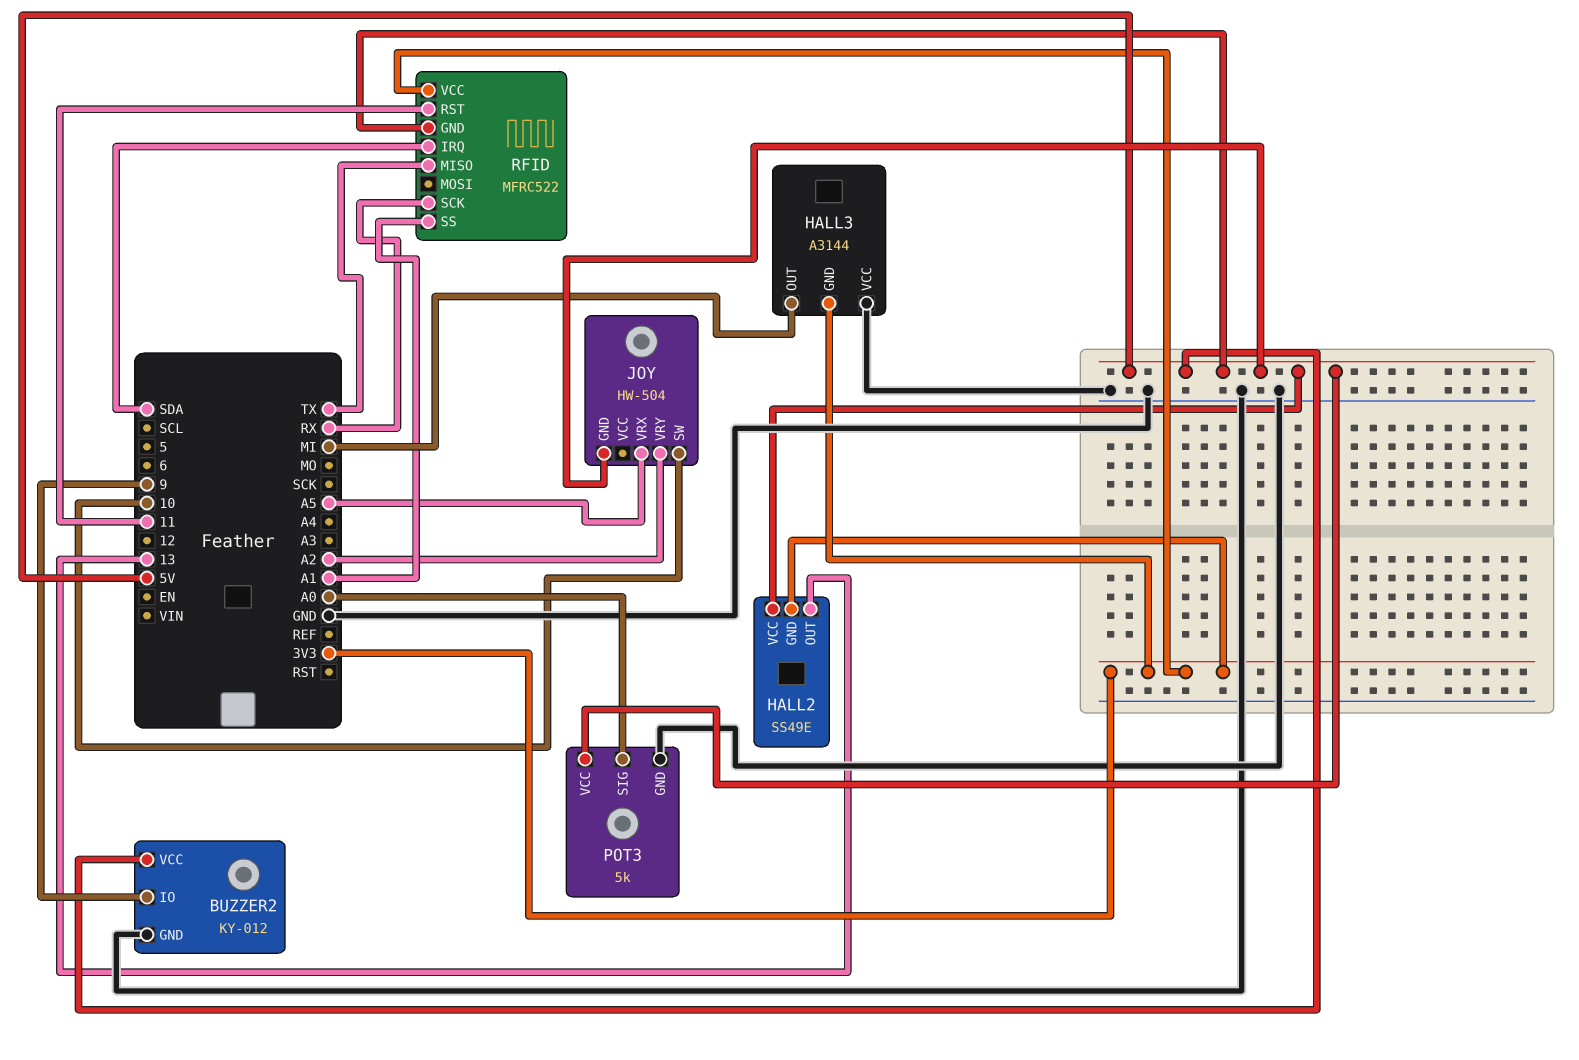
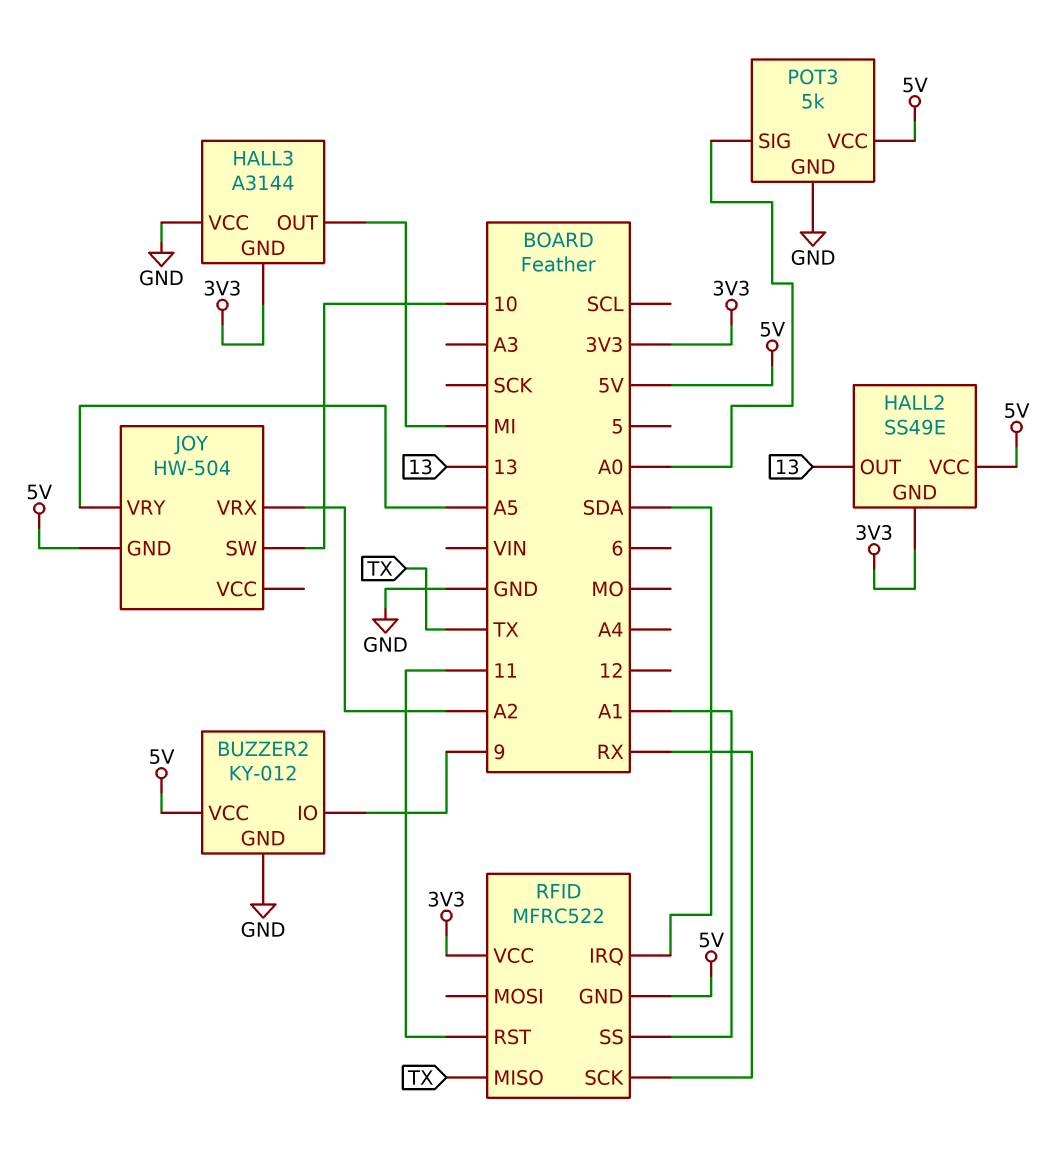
JOY pin VRX: A5 -> A2
JOY pin VRY: A2 -> A5

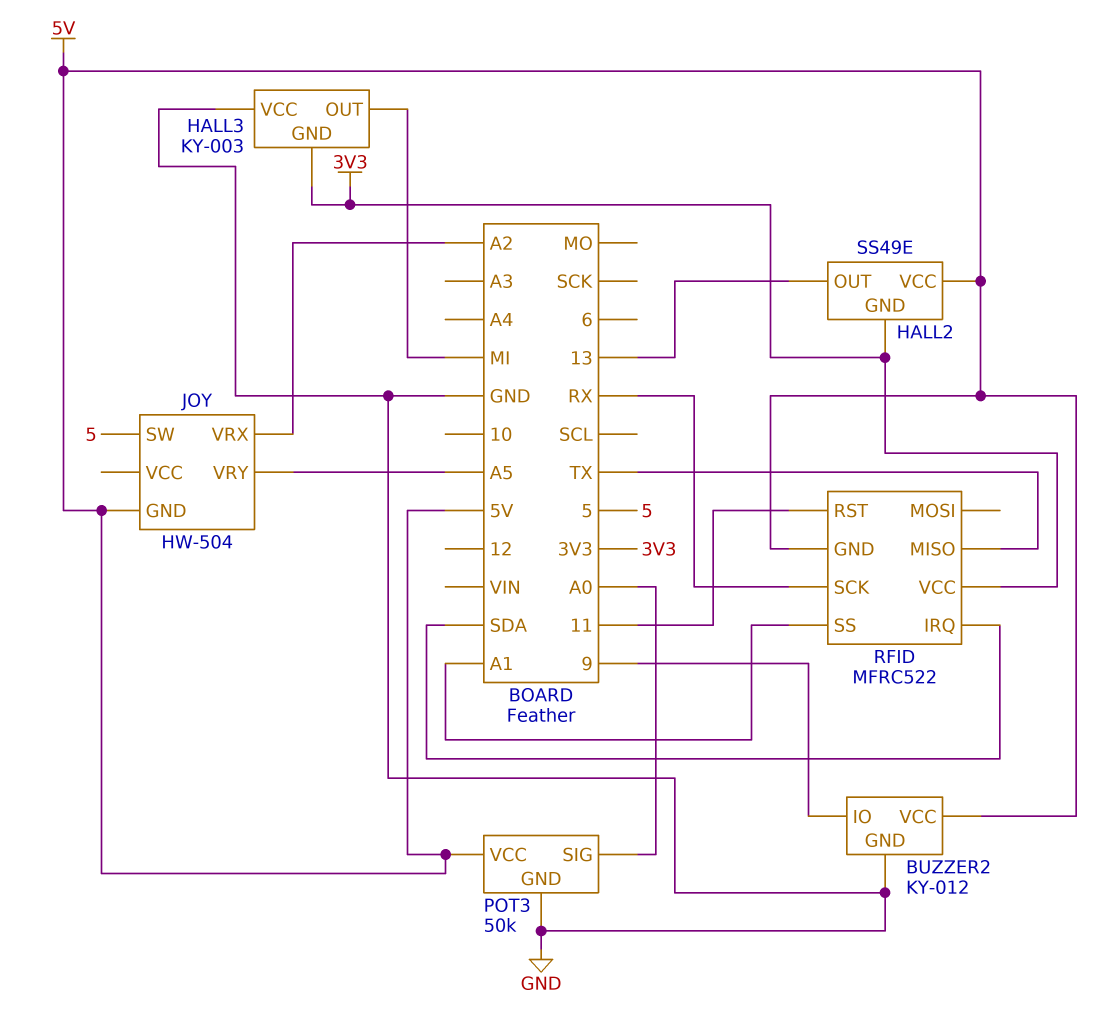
HALL3: A3144 -> KY-003
JOY pin SW: 10 -> 5
POT3: 5k -> 50k

